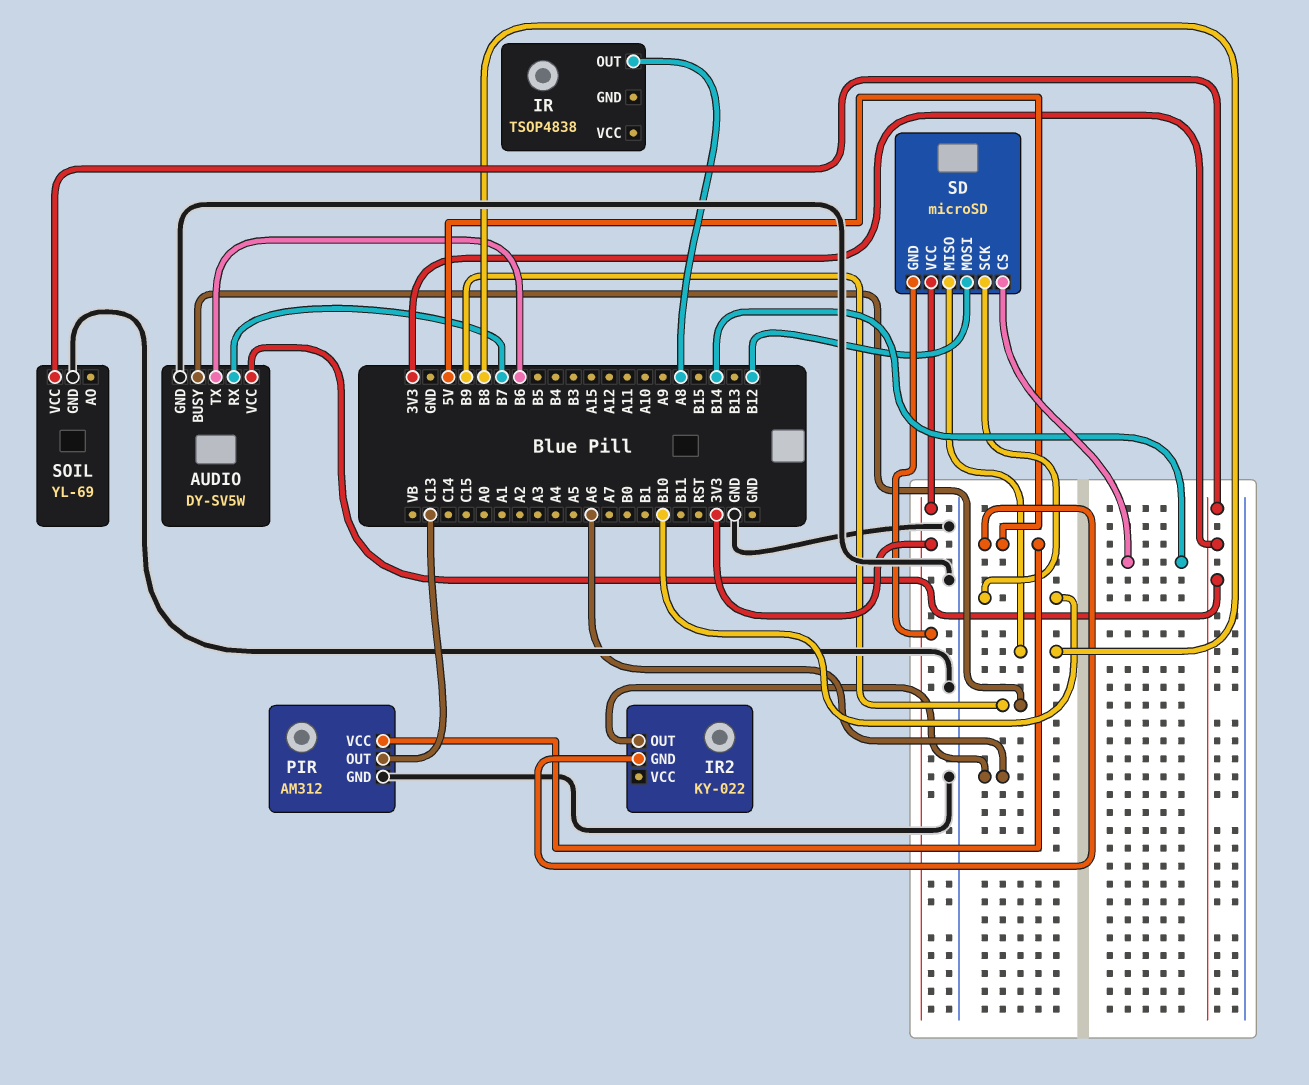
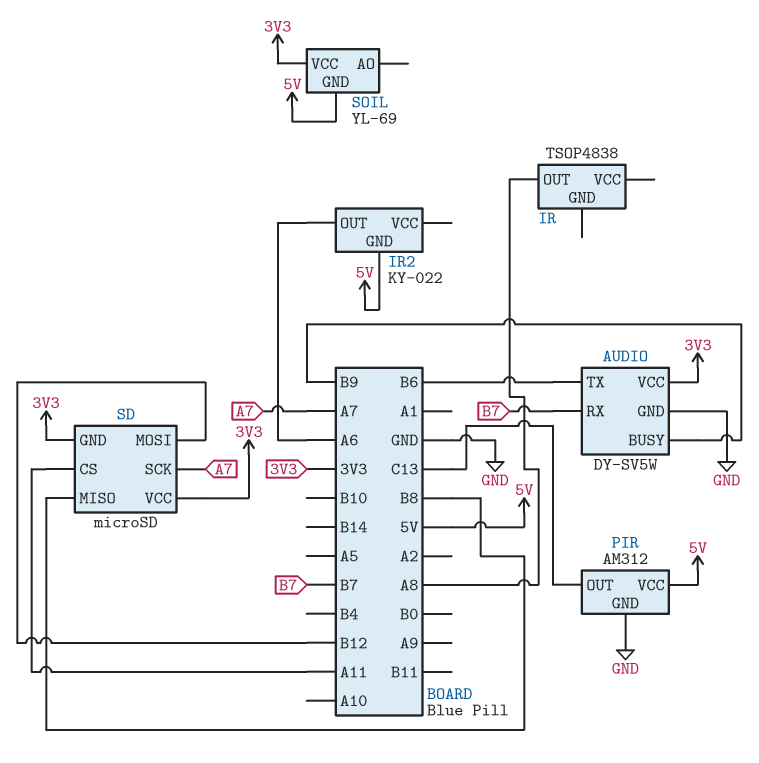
SD pin CS: B14 -> A11
SD pin SCK: B10 -> A7
SOIL pin GND: GND -> 5V

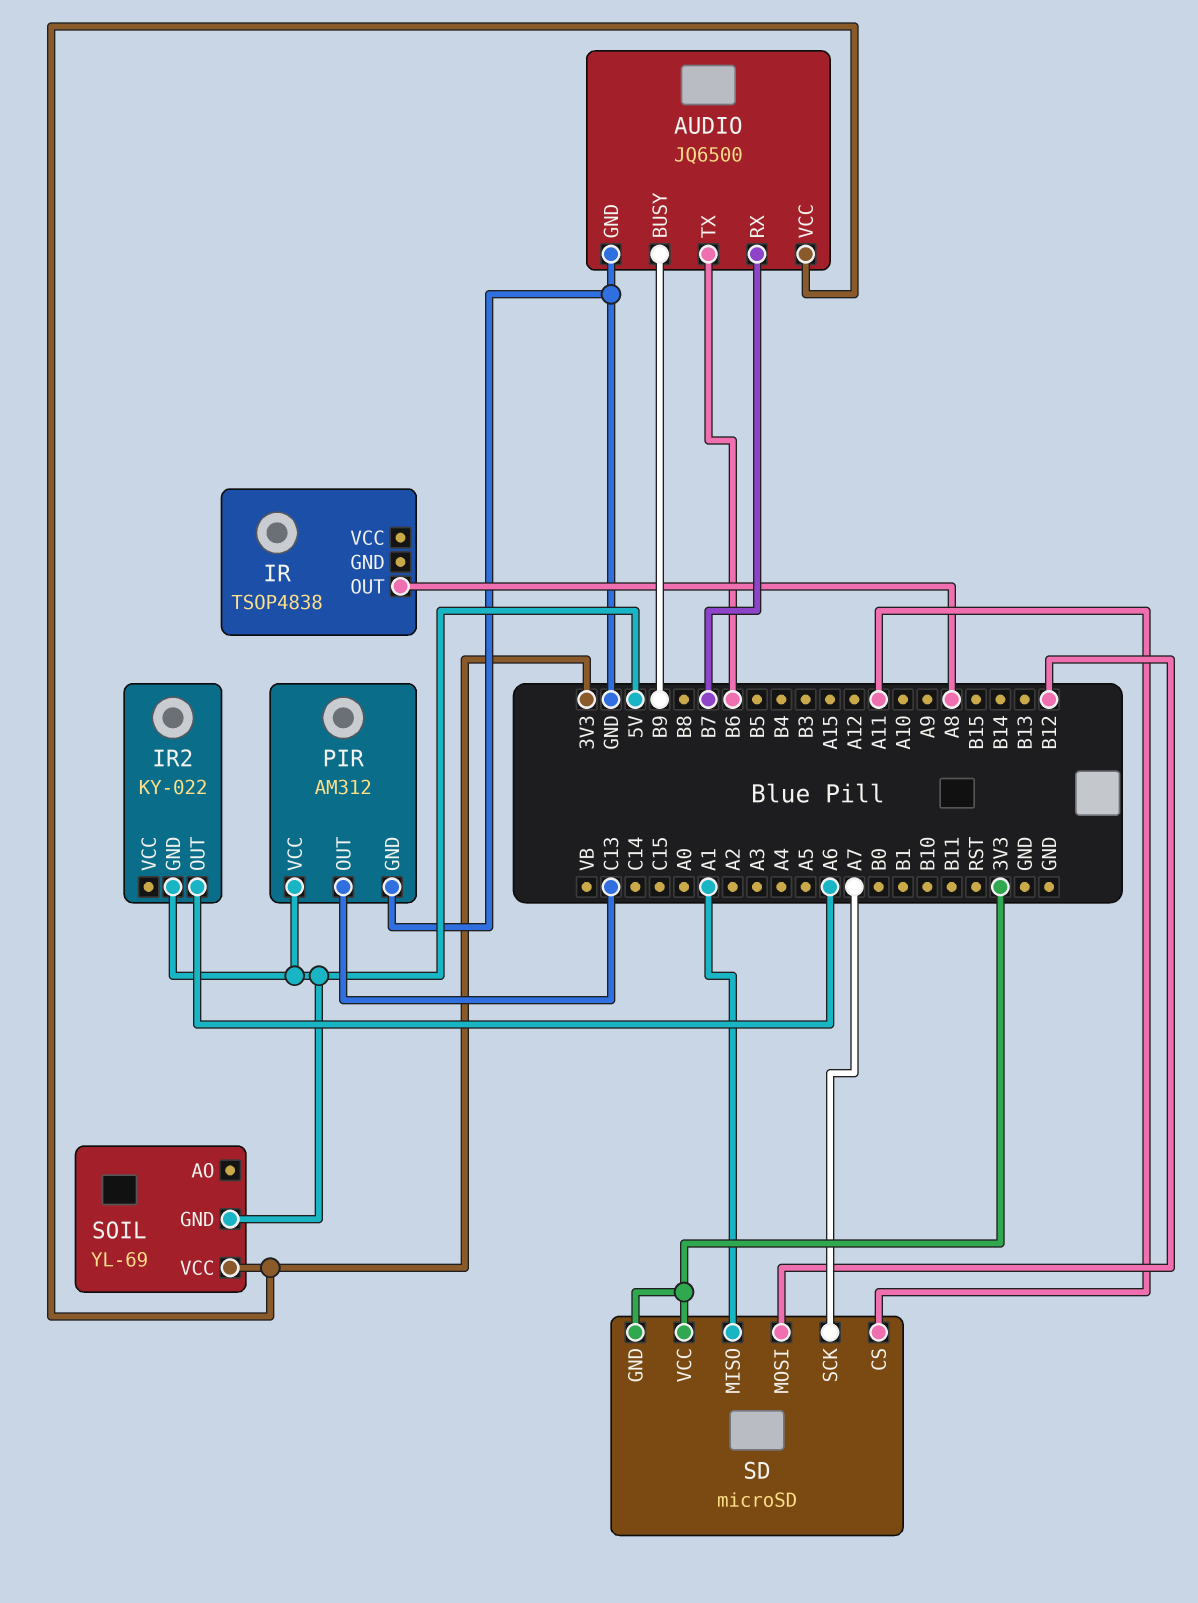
AUDIO: DY-SV5W -> JQ6500
SD pin MISO: B8 -> A1

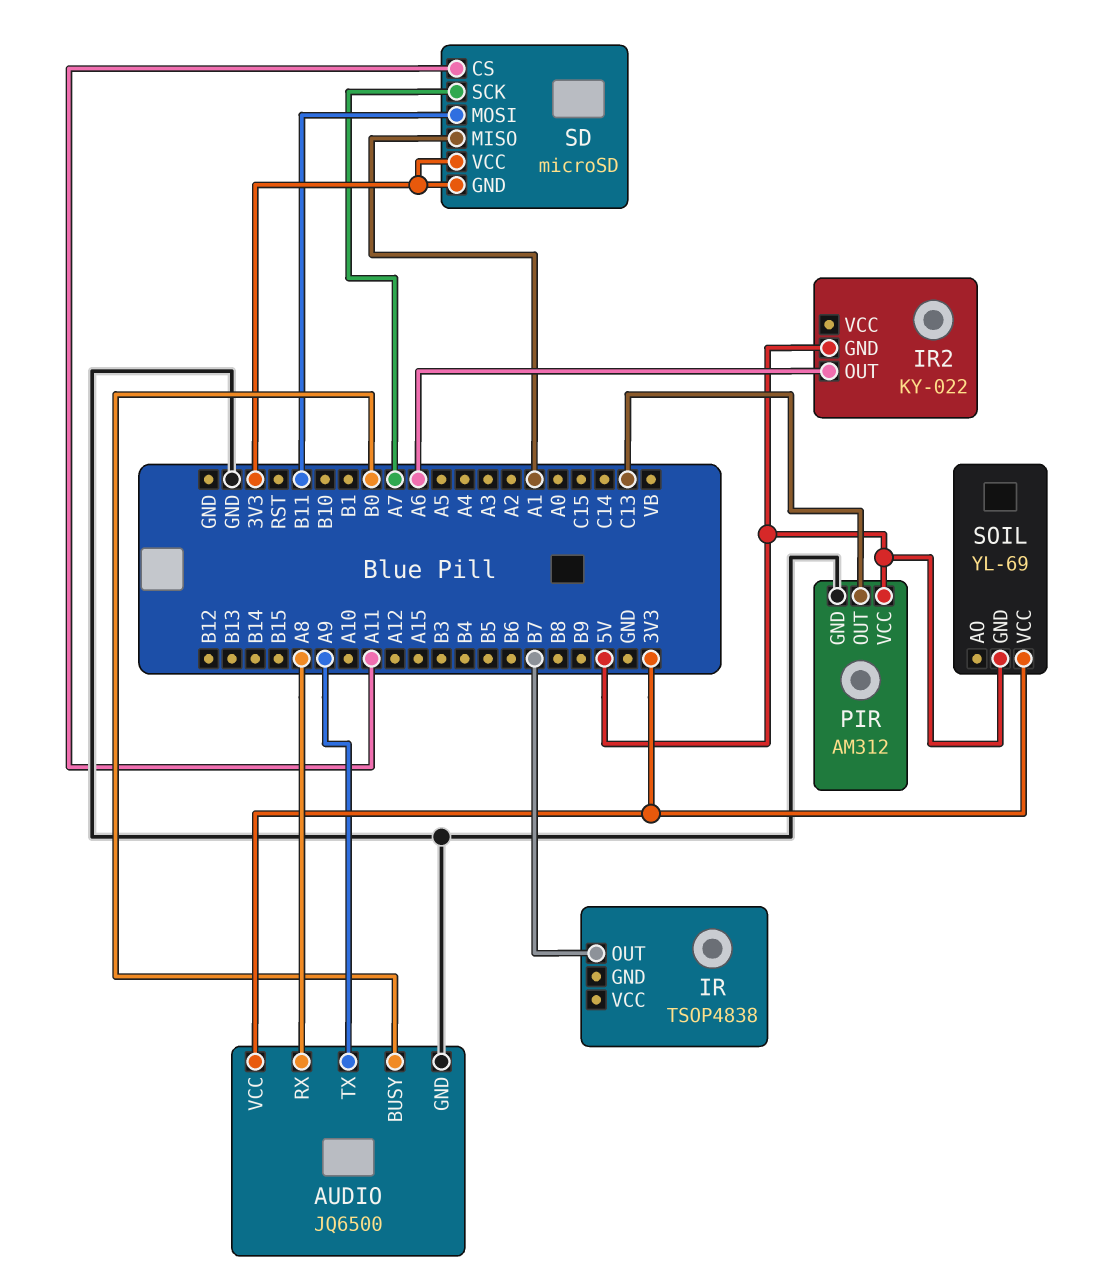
AUDIO pin BUSY: B9 -> B0
AUDIO pin RX: B7 -> A8
AUDIO pin TX: B6 -> A9
IR pin OUT: A8 -> B7
SD pin MOSI: B12 -> B11

